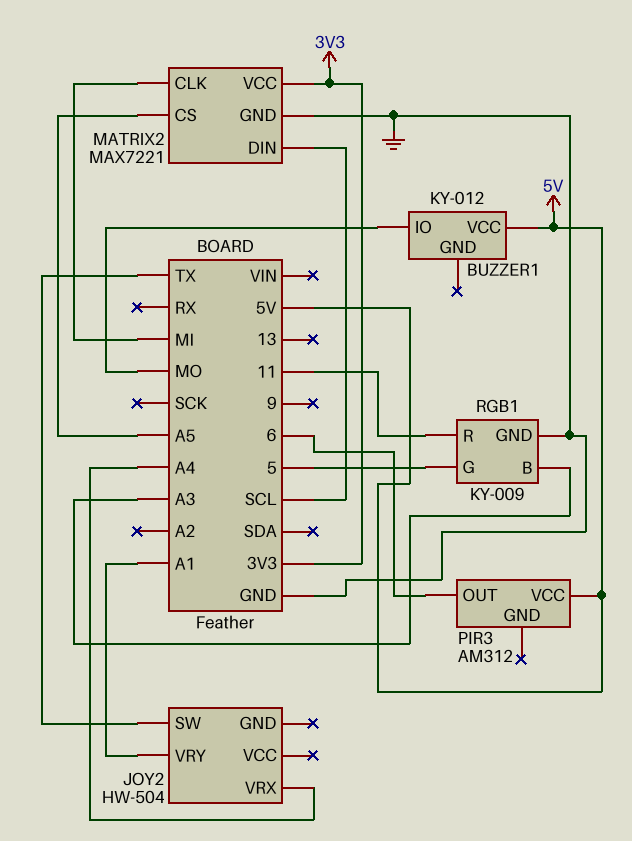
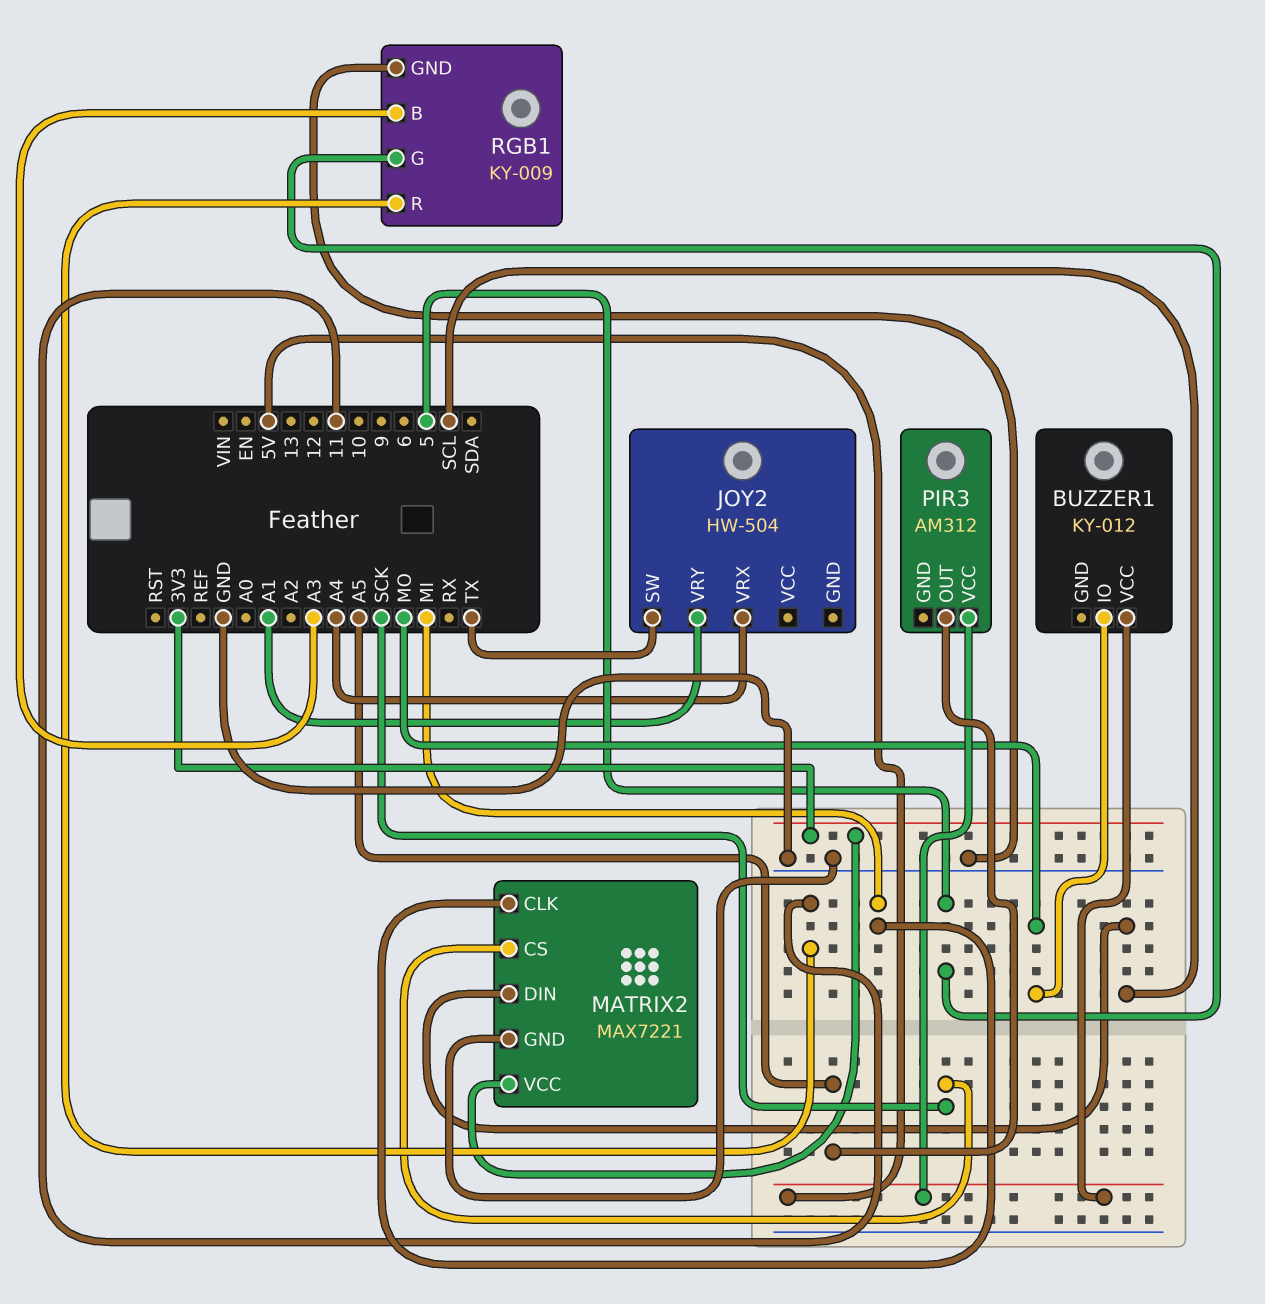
MATRIX2 pin CS: A5 -> SCK
PIR3 pin OUT: 6 -> A5

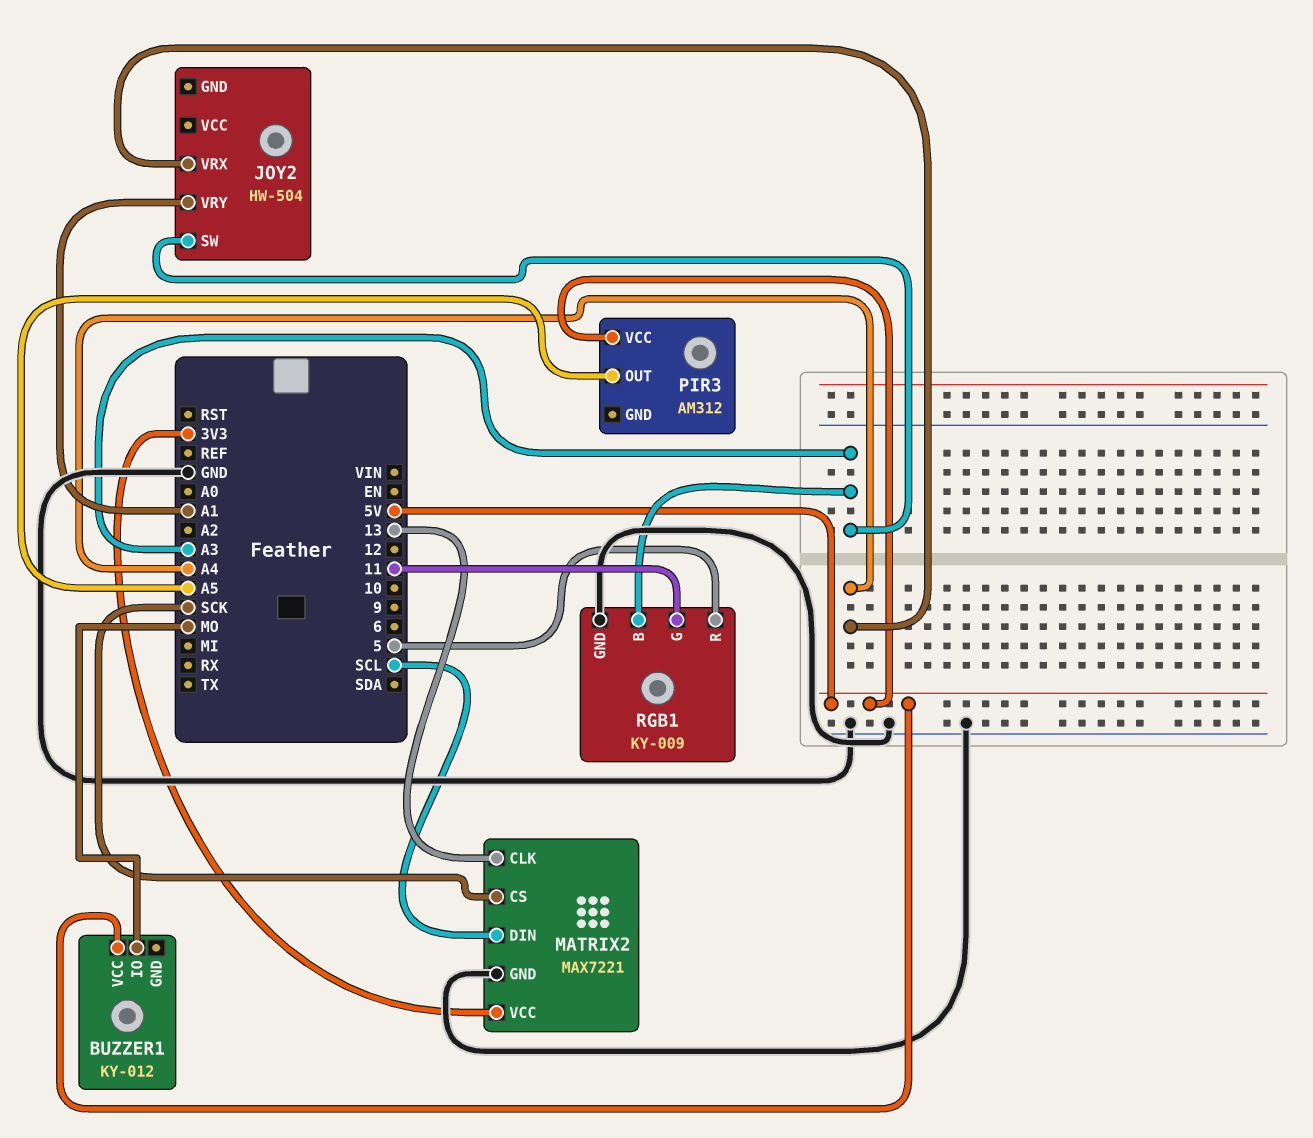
JOY2 pin SW: TX -> A3
MATRIX2 pin CLK: MI -> 13
RGB1 pin G: 5 -> 11
RGB1 pin R: 11 -> 5

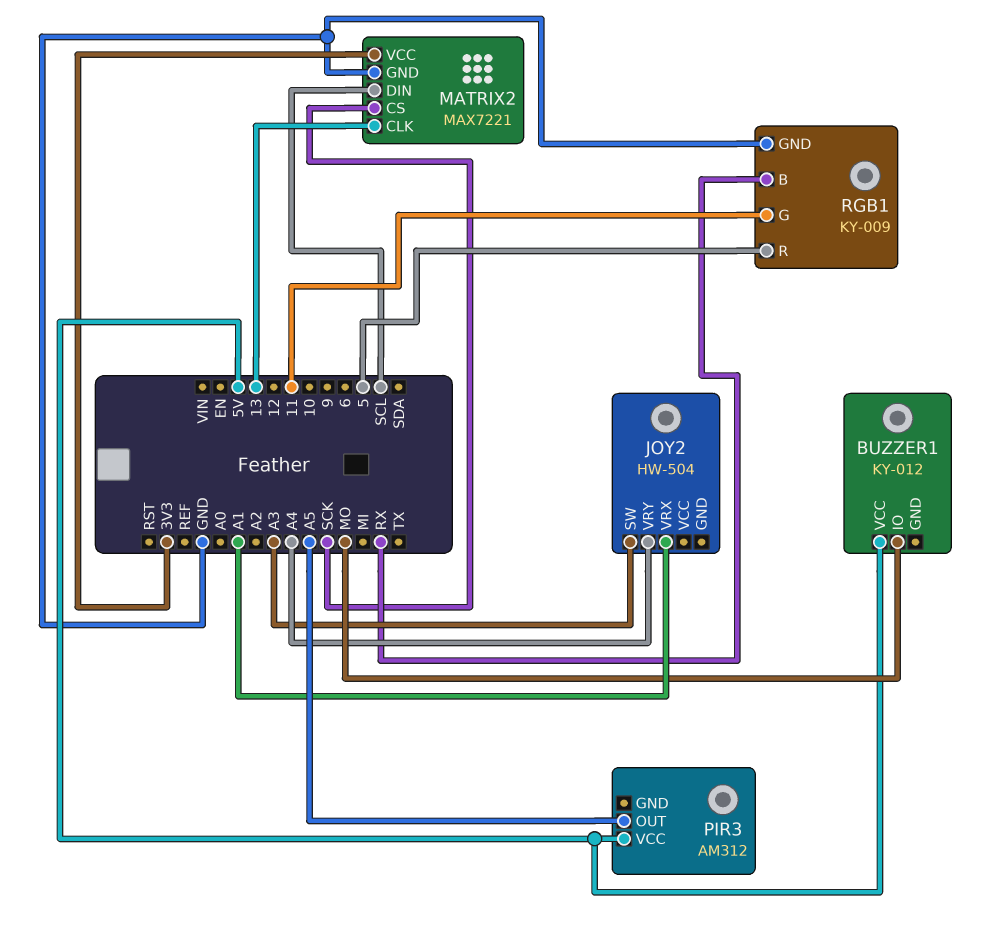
JOY2 pin VRX: A4 -> A1
JOY2 pin VRY: A1 -> A4
RGB1 pin B: A3 -> RX

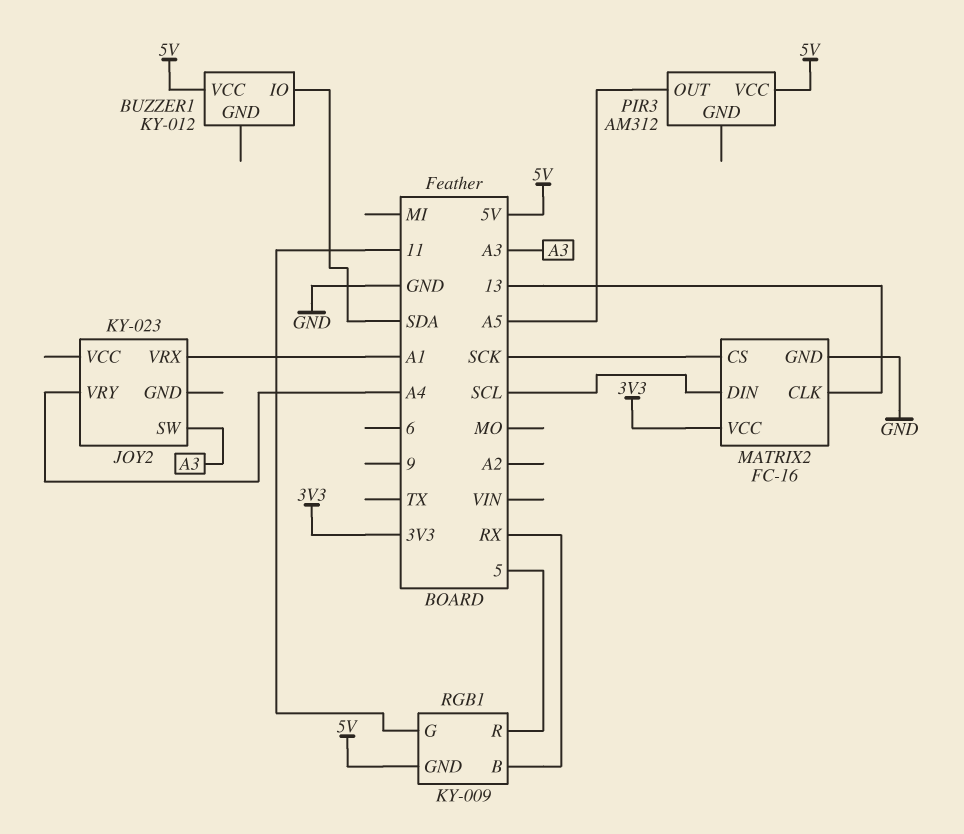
BUZZER1 pin IO: MO -> SDA
JOY2: HW-504 -> KY-023
MATRIX2: MAX7221 -> FC-16
RGB1 pin GND: GND -> 5V

